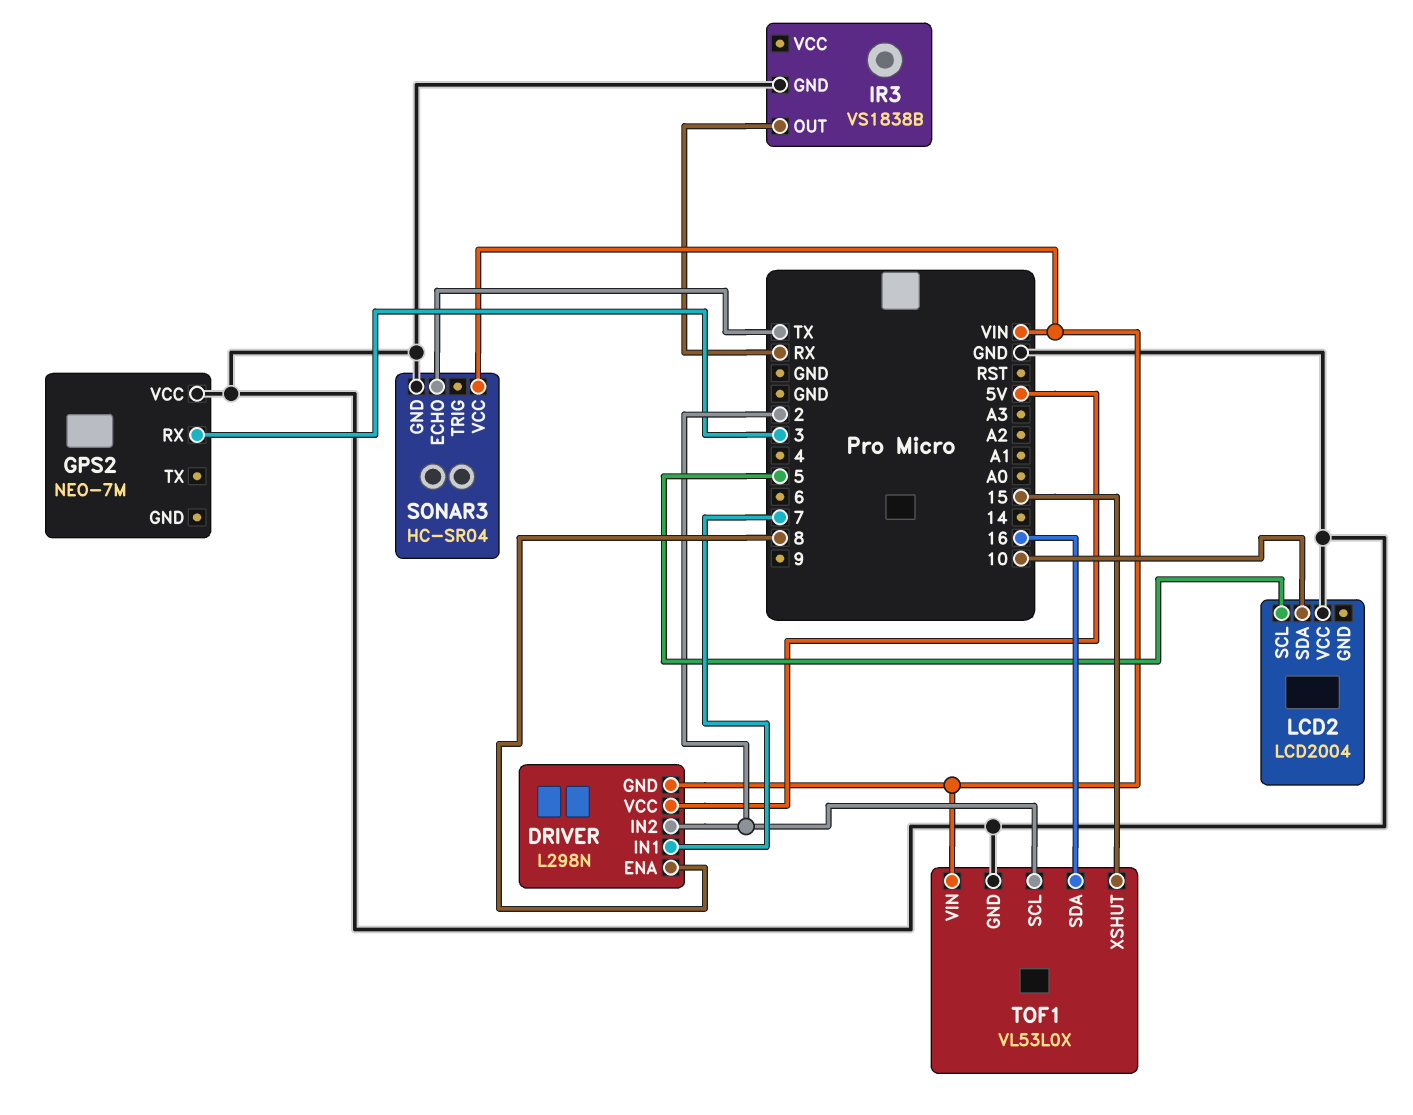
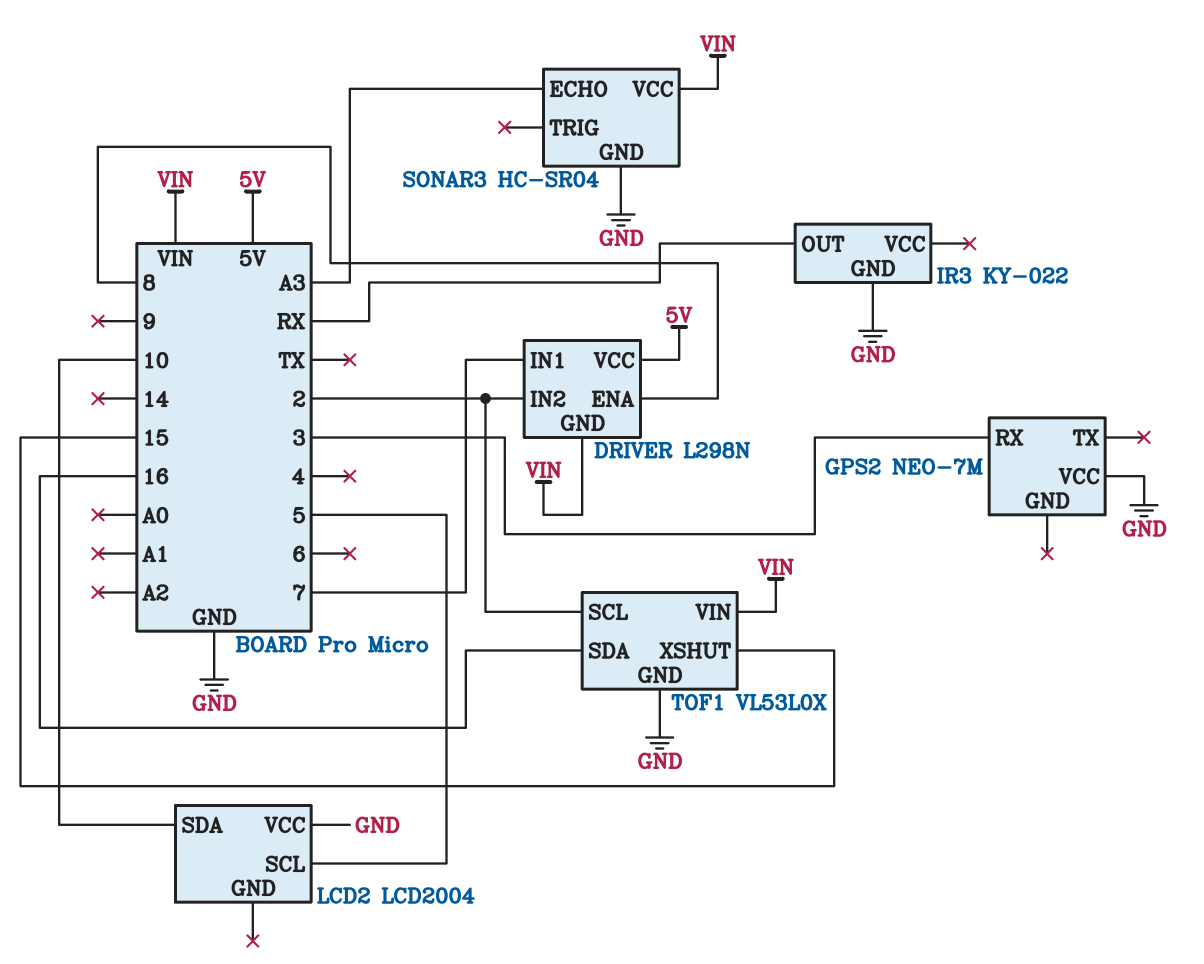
IR3: VS1838B -> KY-022
SONAR3 pin ECHO: TX -> A3

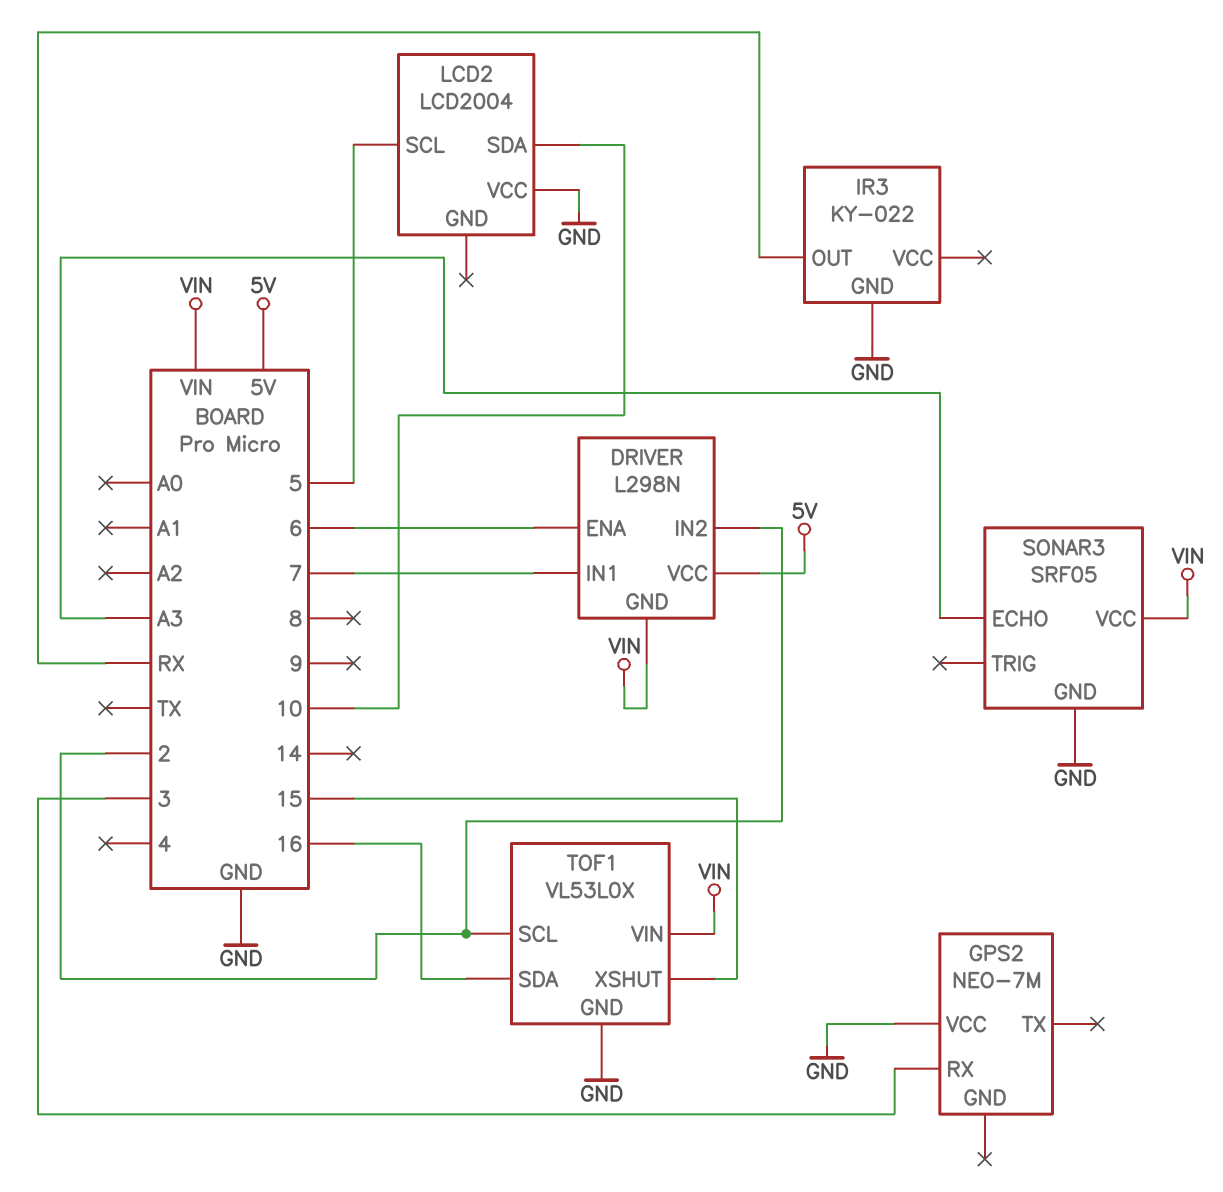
DRIVER pin ENA: 8 -> 6
SONAR3: HC-SR04 -> SRF05

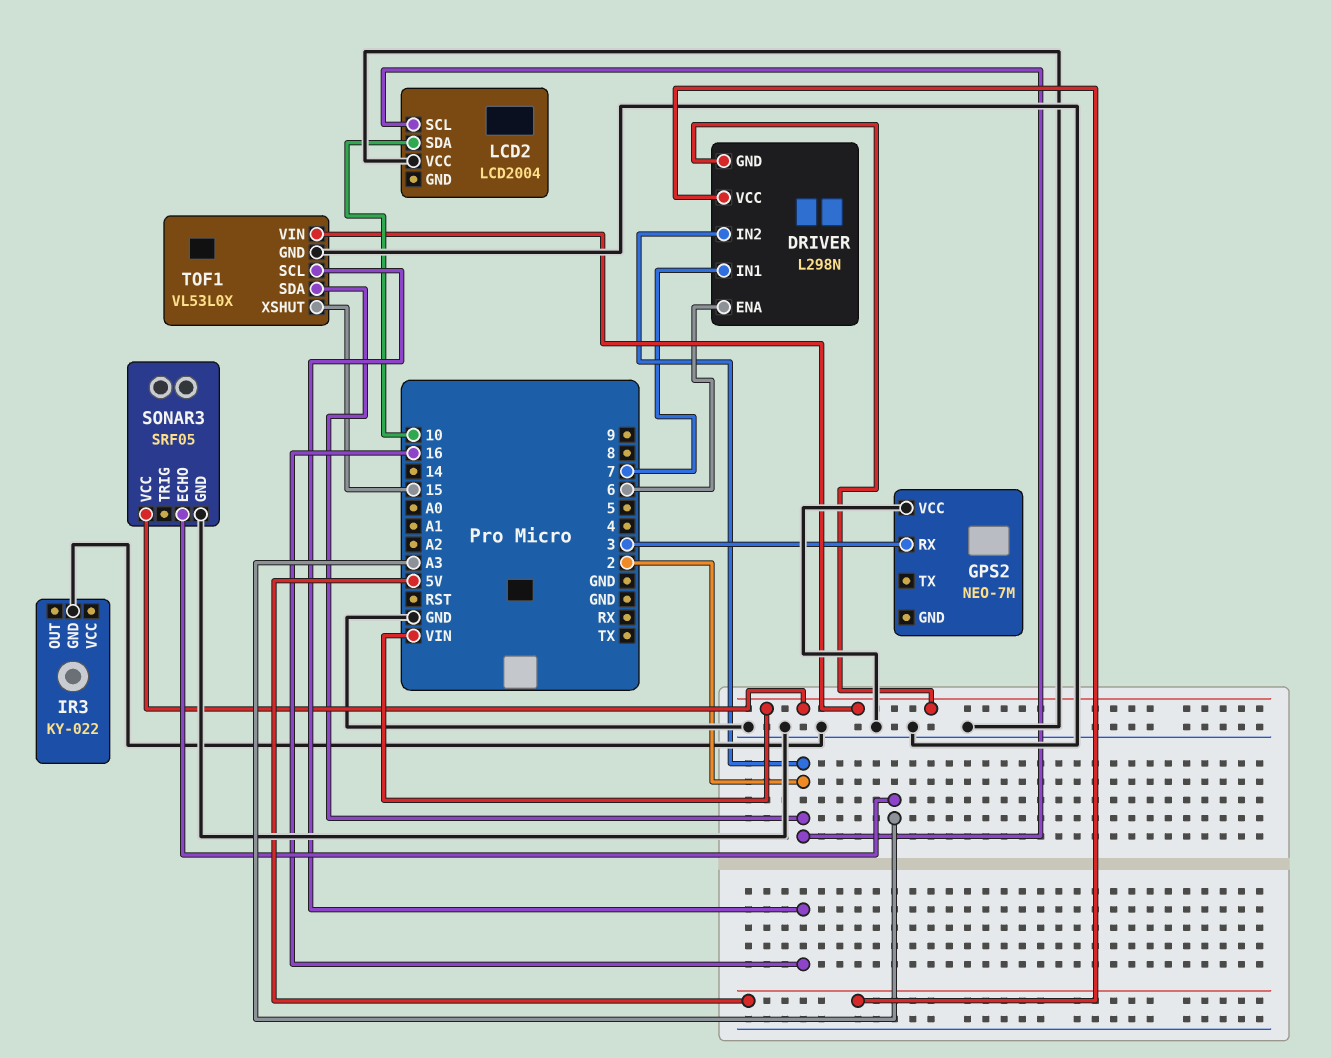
IR3 pin OUT: RX -> none
LCD2 pin SCL: 5 -> 2
TOF1 pin SCL: 2 -> 16
TOF1 pin SDA: 16 -> 2

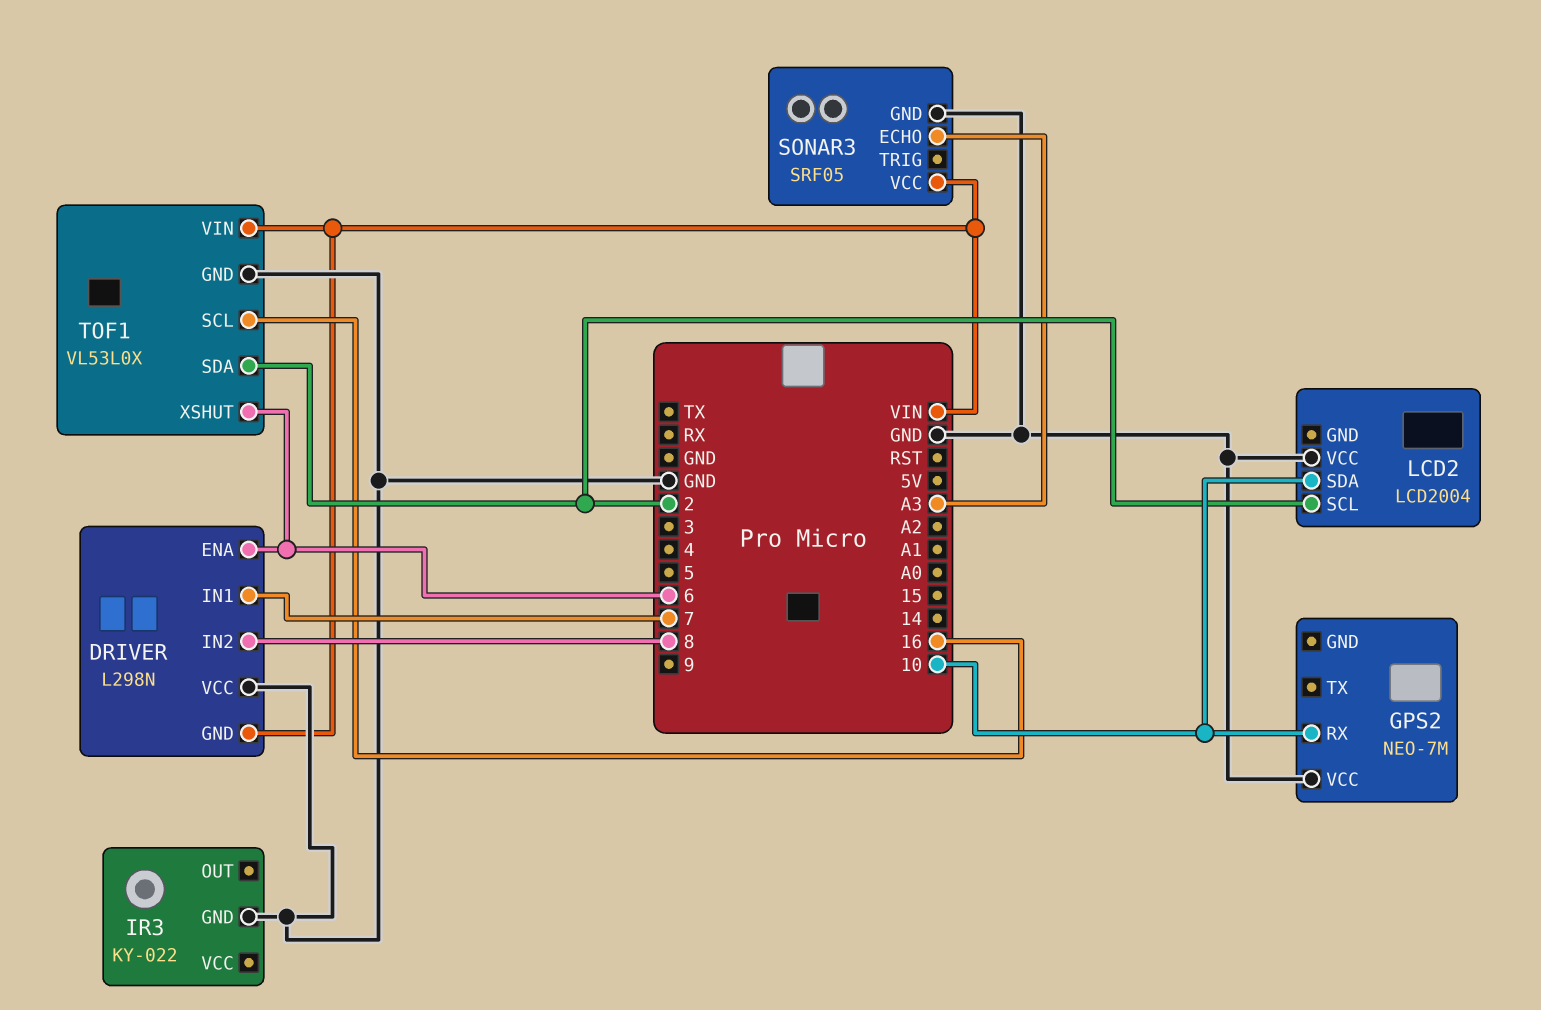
DRIVER pin IN2: 2 -> 8
DRIVER pin VCC: 5V -> GND
GPS2 pin RX: 3 -> 10
TOF1 pin XSHUT: 15 -> 6

